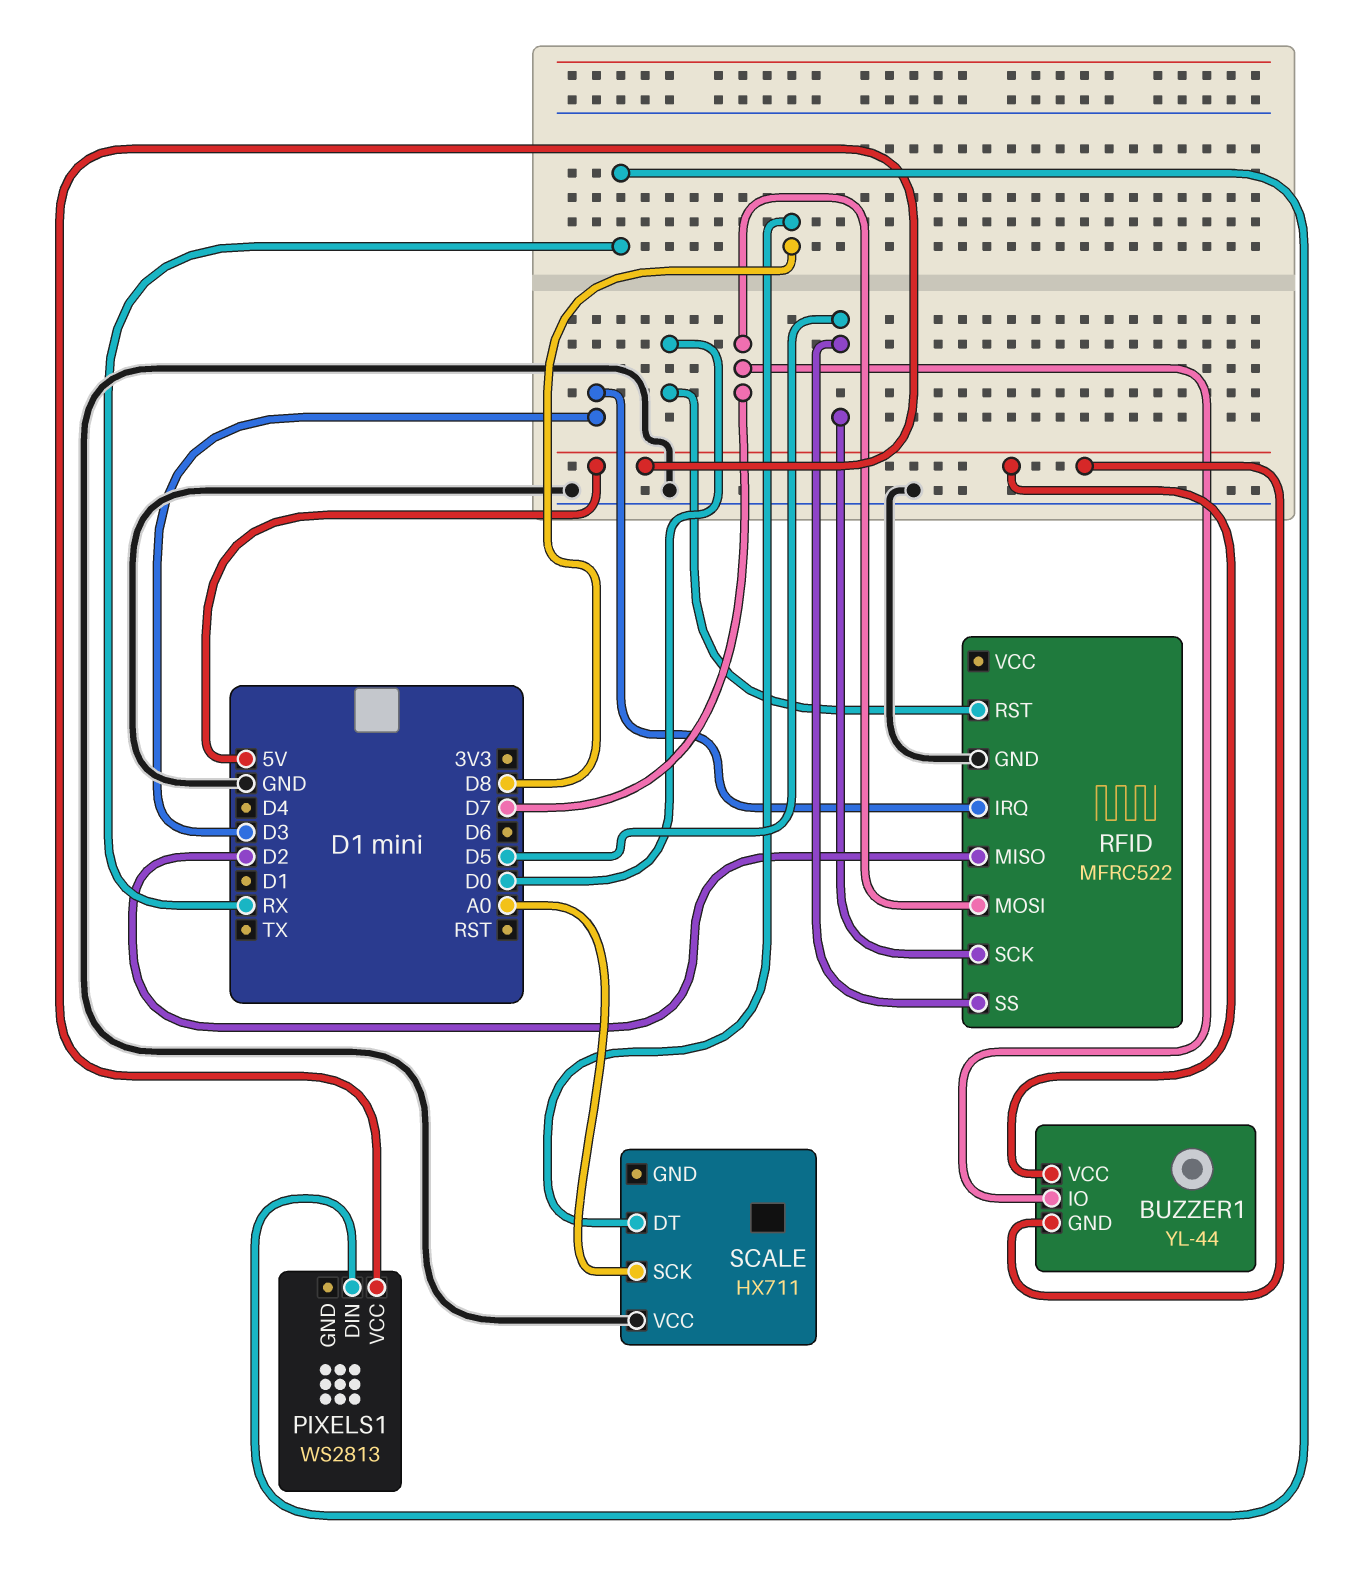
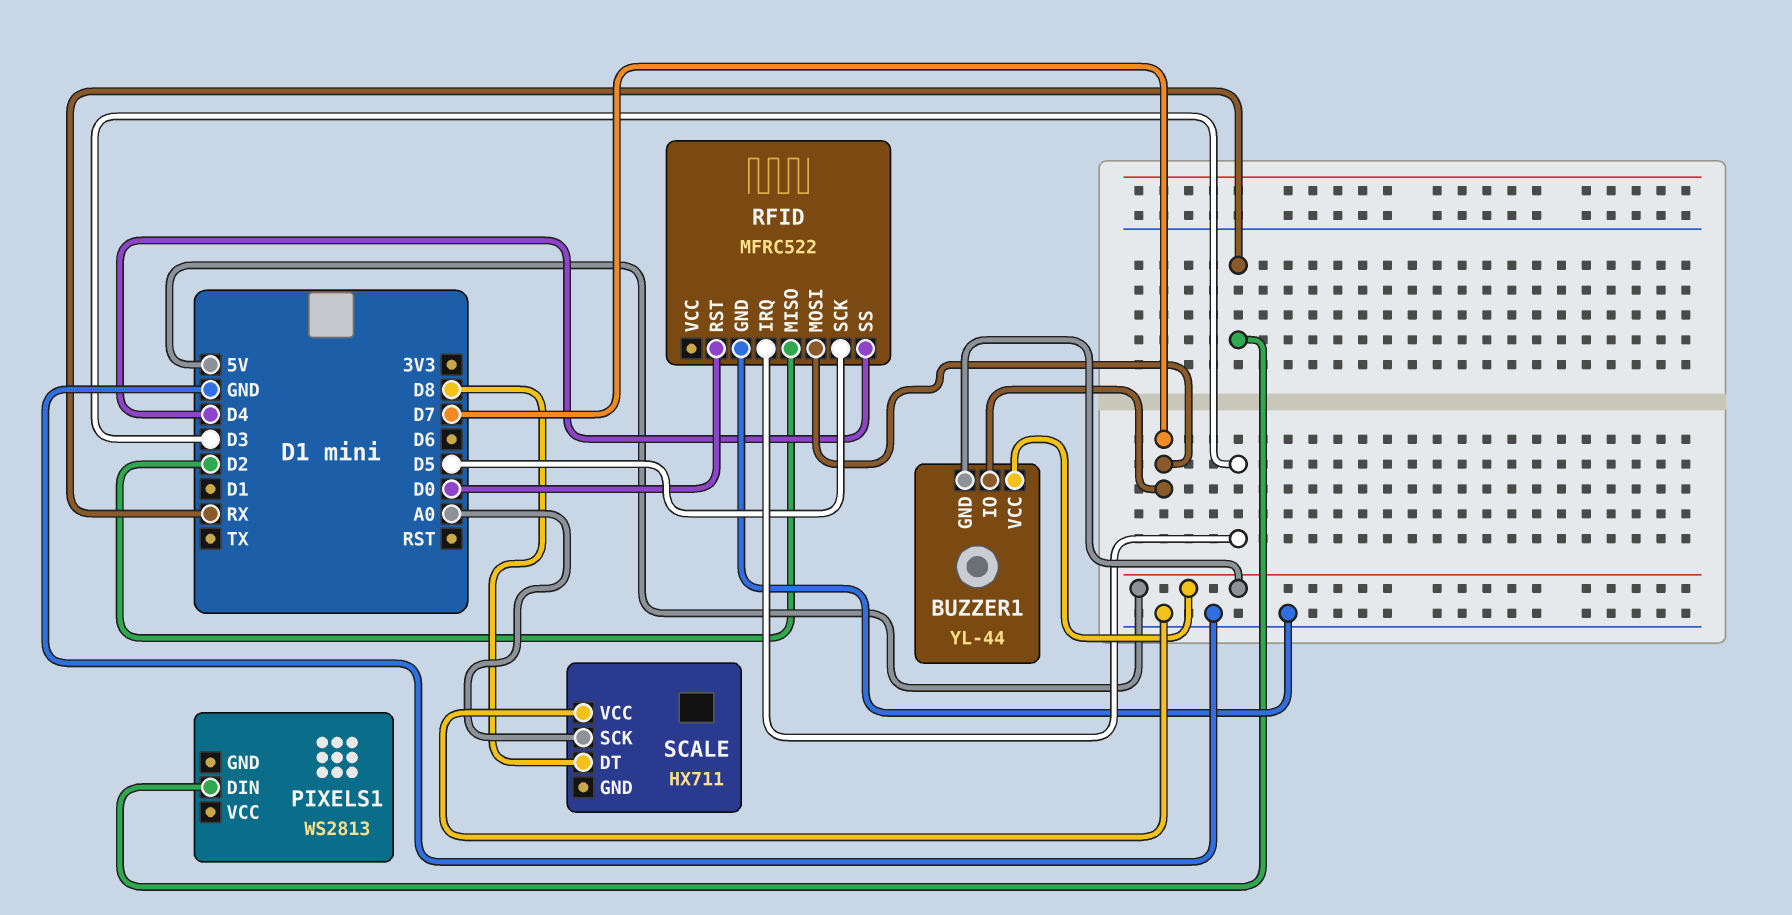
PIXELS1 pin VCC: 5V -> none
RFID pin SS: D5 -> D4

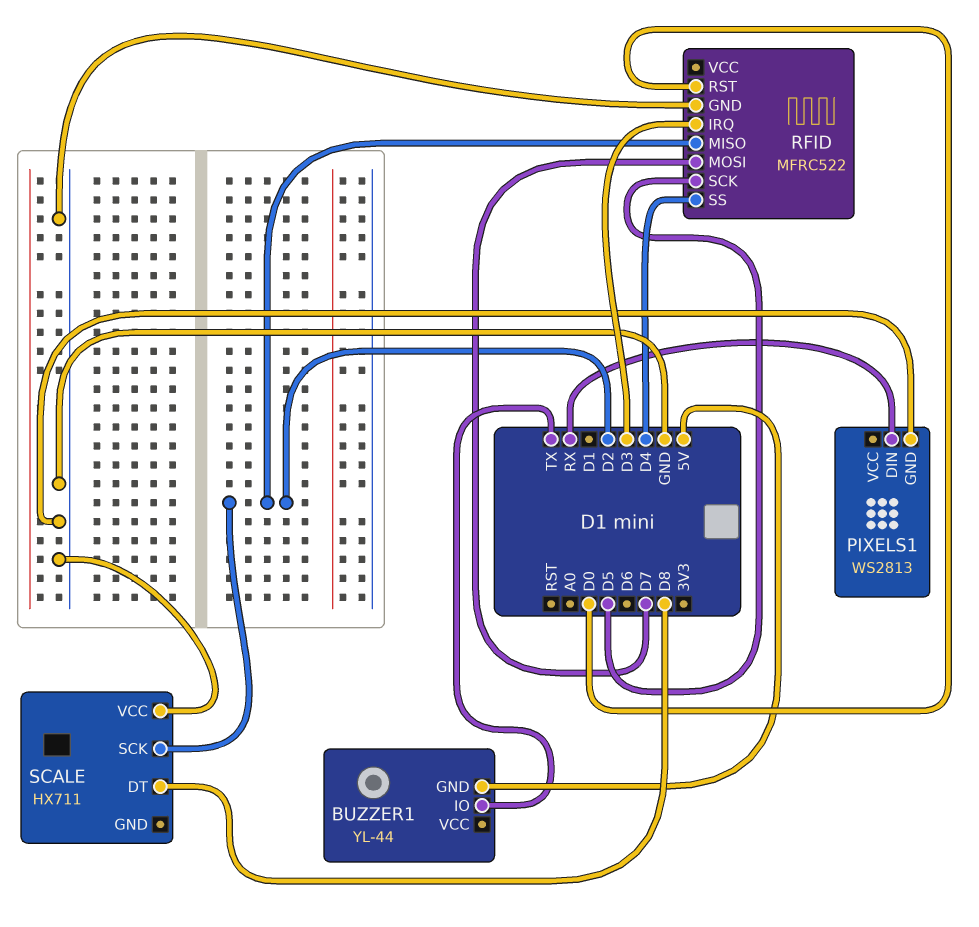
BUZZER1 pin IO: D7 -> TX
BUZZER1 pin VCC: 5V -> none
PIXELS1 pin GND: none -> GND
SCALE pin SCK: A0 -> D2

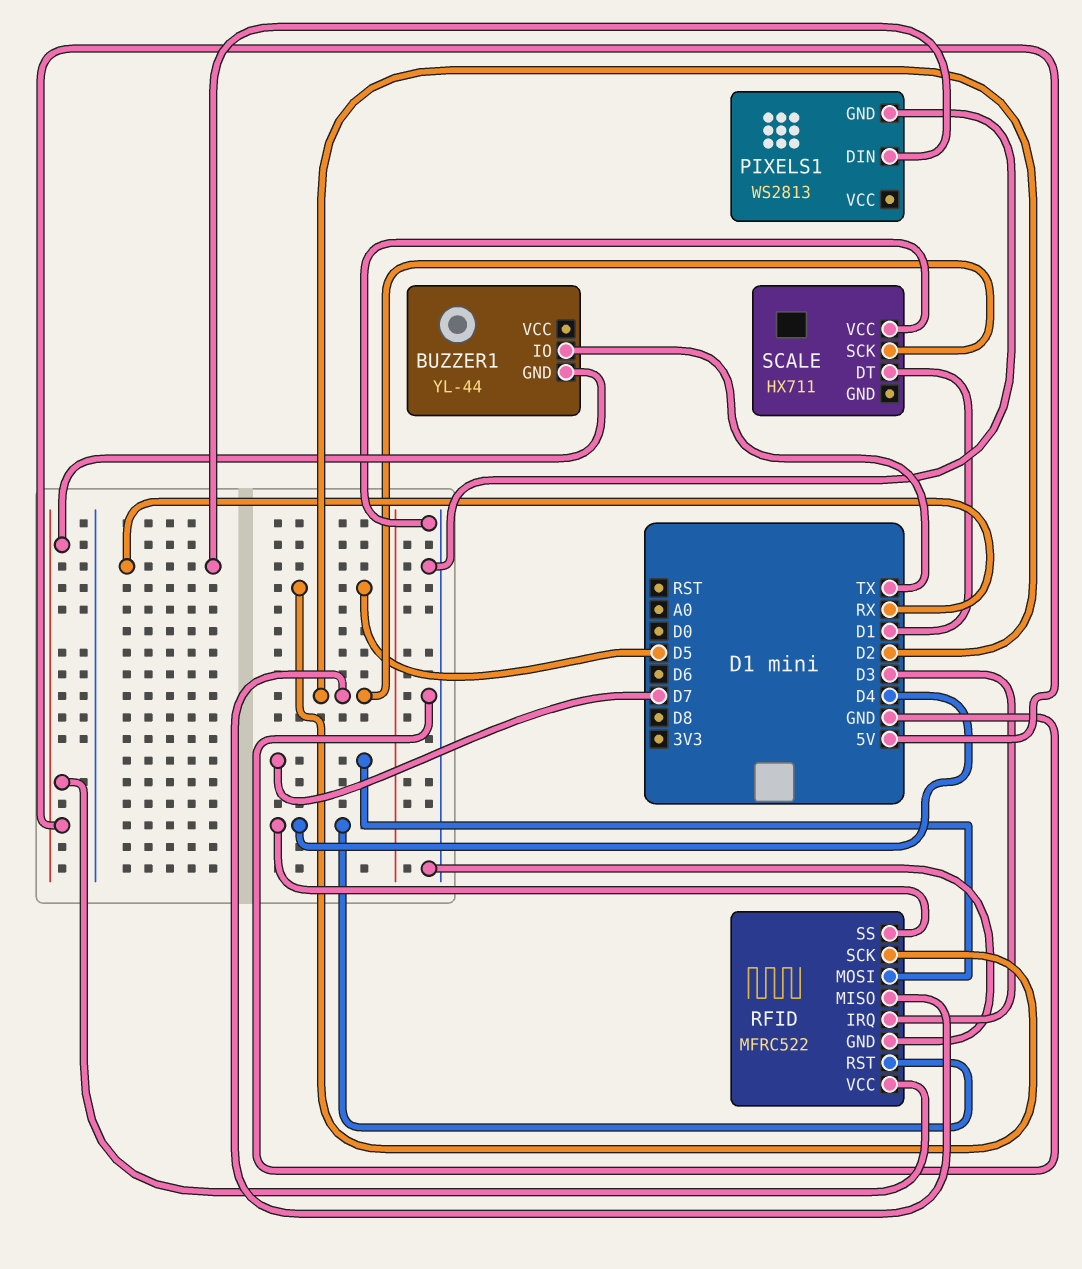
RFID pin RST: D0 -> D4
RFID pin VCC: none -> 5V
SCALE pin DT: D8 -> D1

